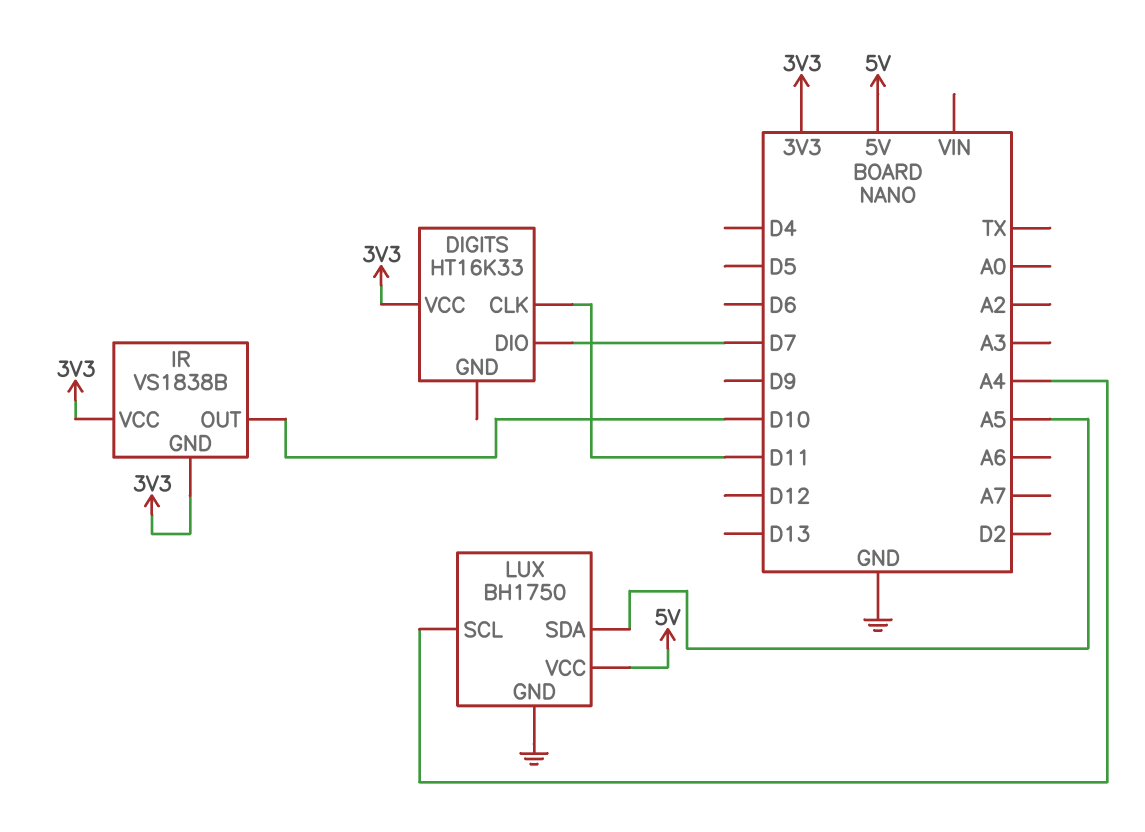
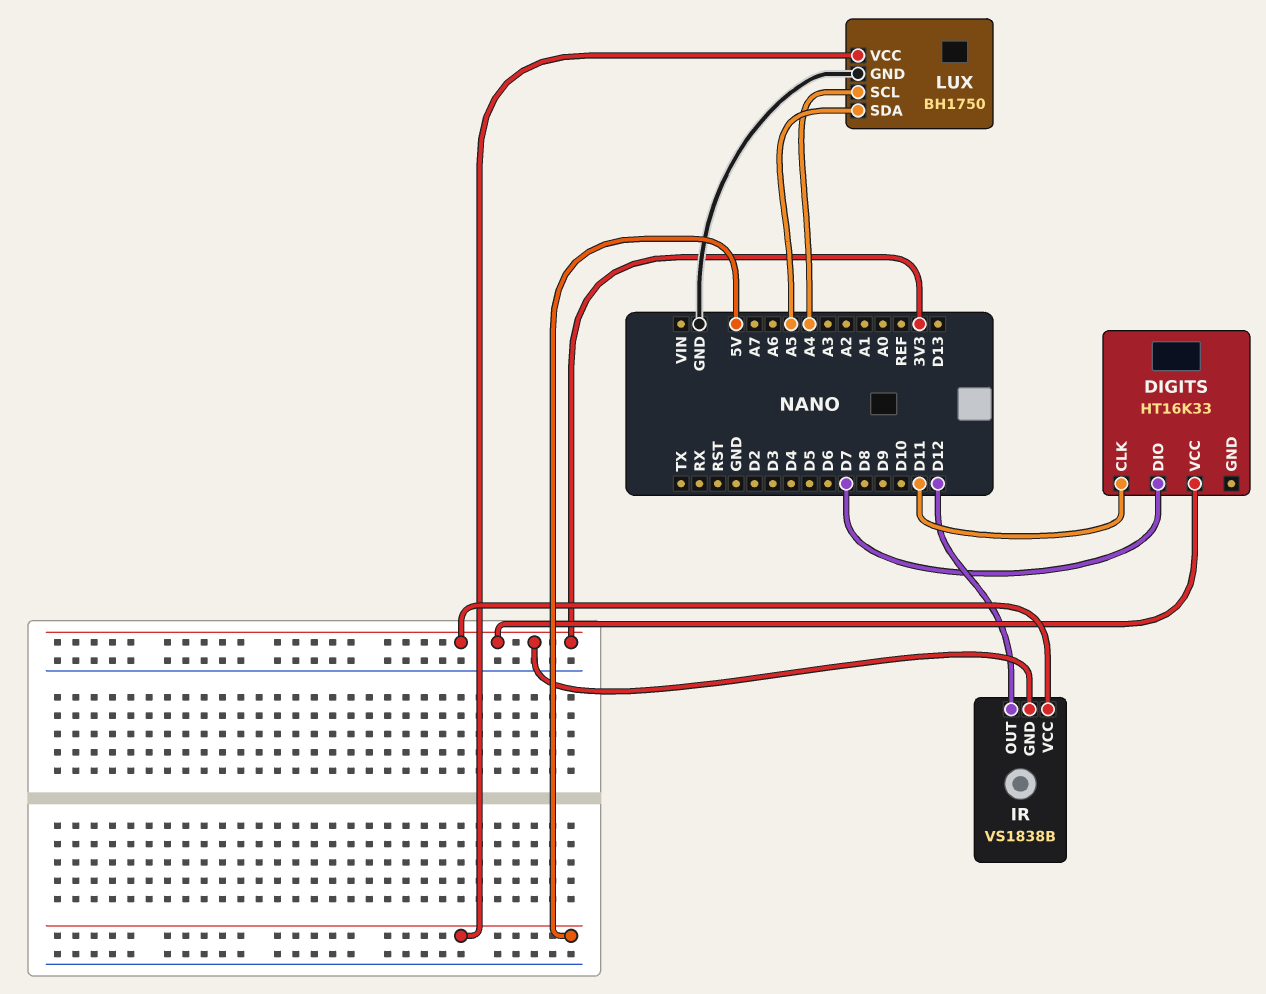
IR pin OUT: D10 -> D12

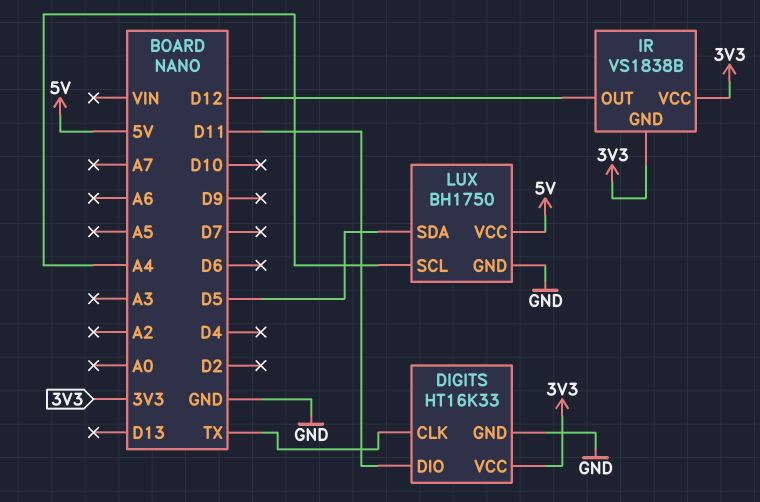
DIGITS pin CLK: D11 -> TX
DIGITS pin DIO: D7 -> D11
DIGITS pin GND: none -> GND
LUX pin SDA: A5 -> D5

